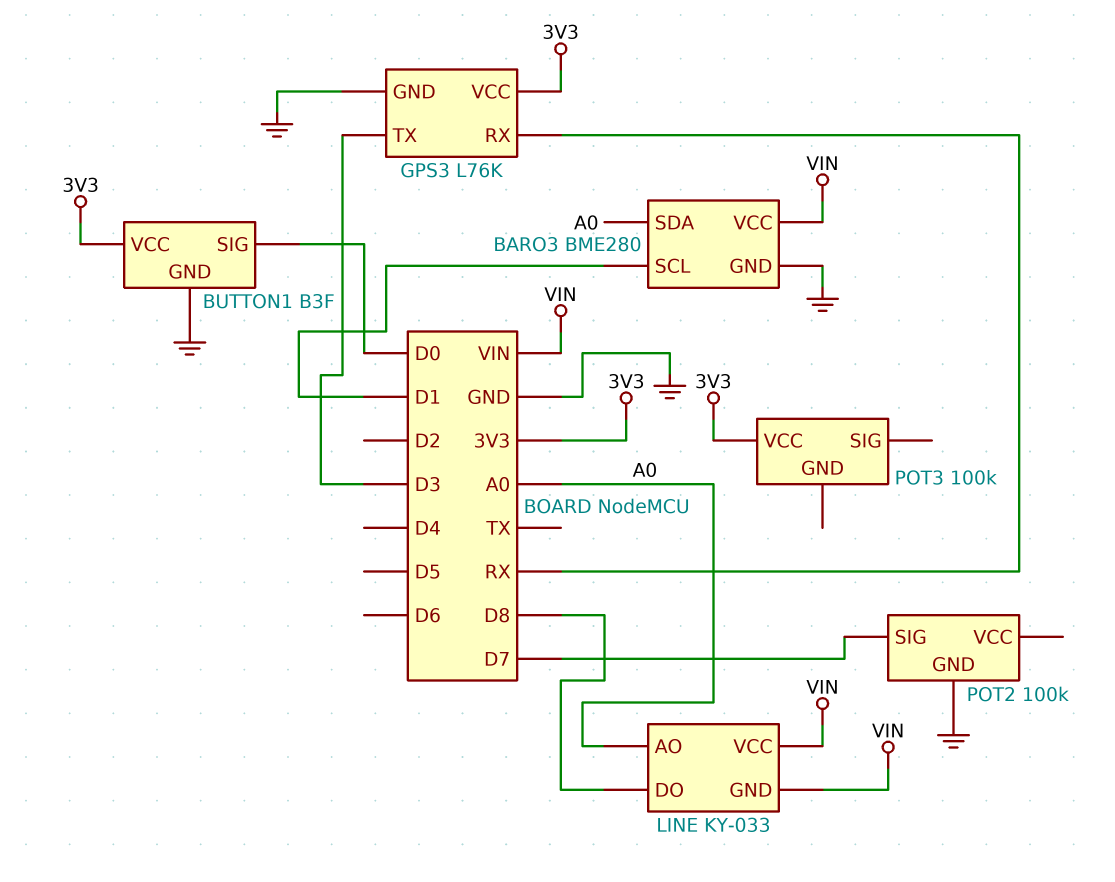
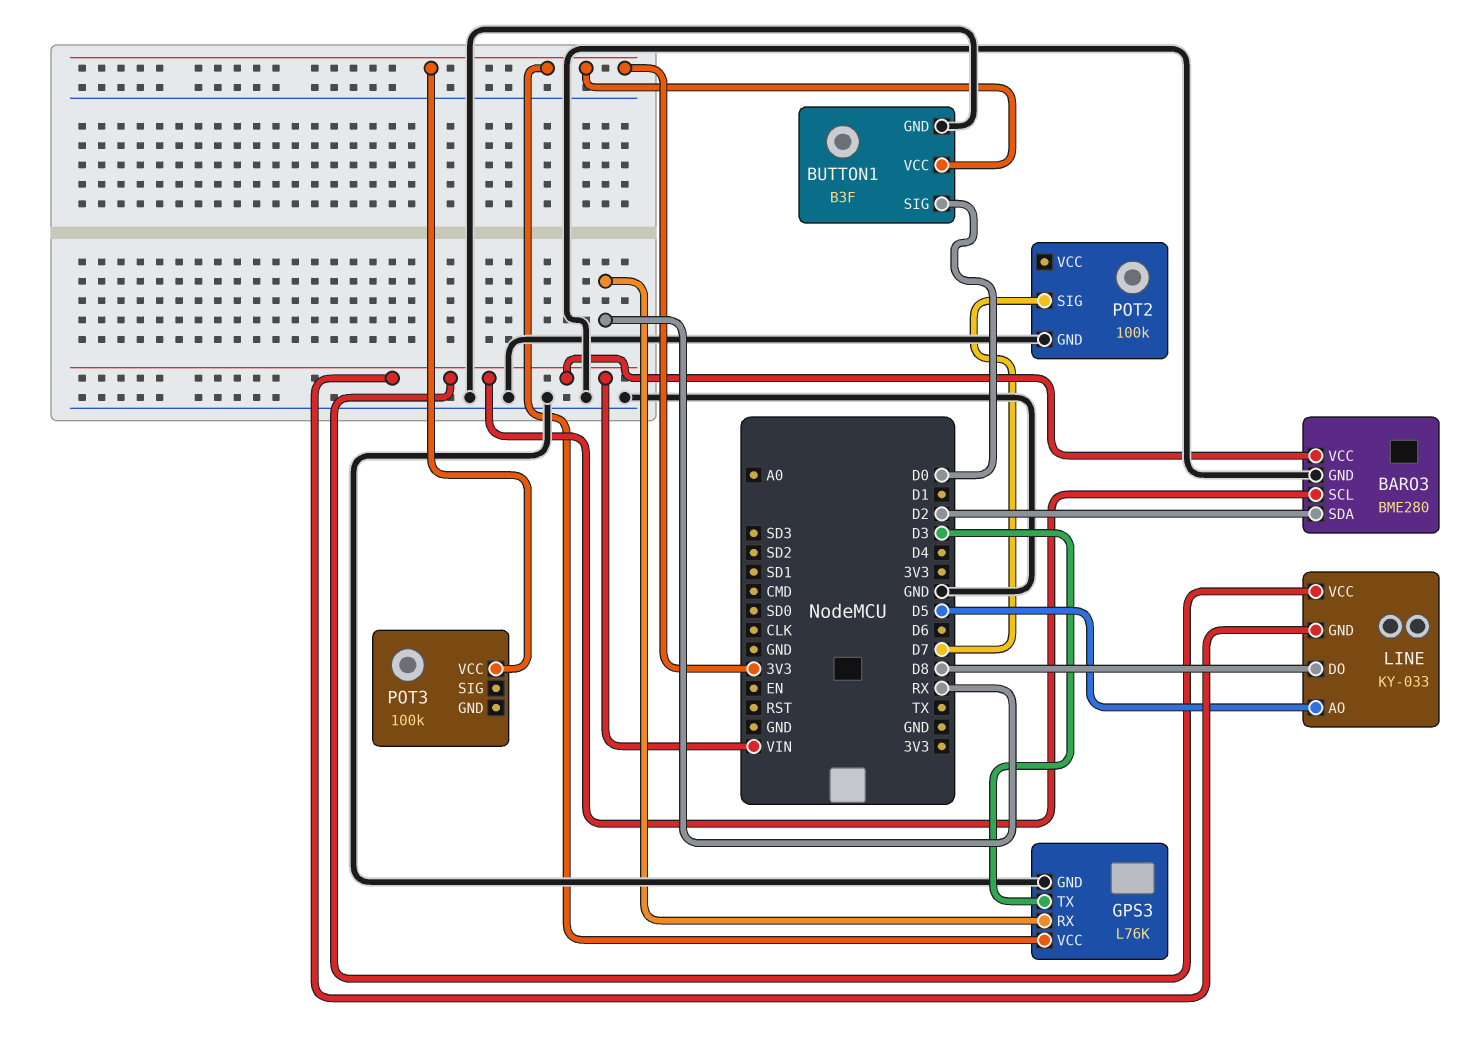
BARO3 pin SCL: D1 -> VIN
BARO3 pin SDA: A0 -> D2
LINE pin AO: A0 -> D5

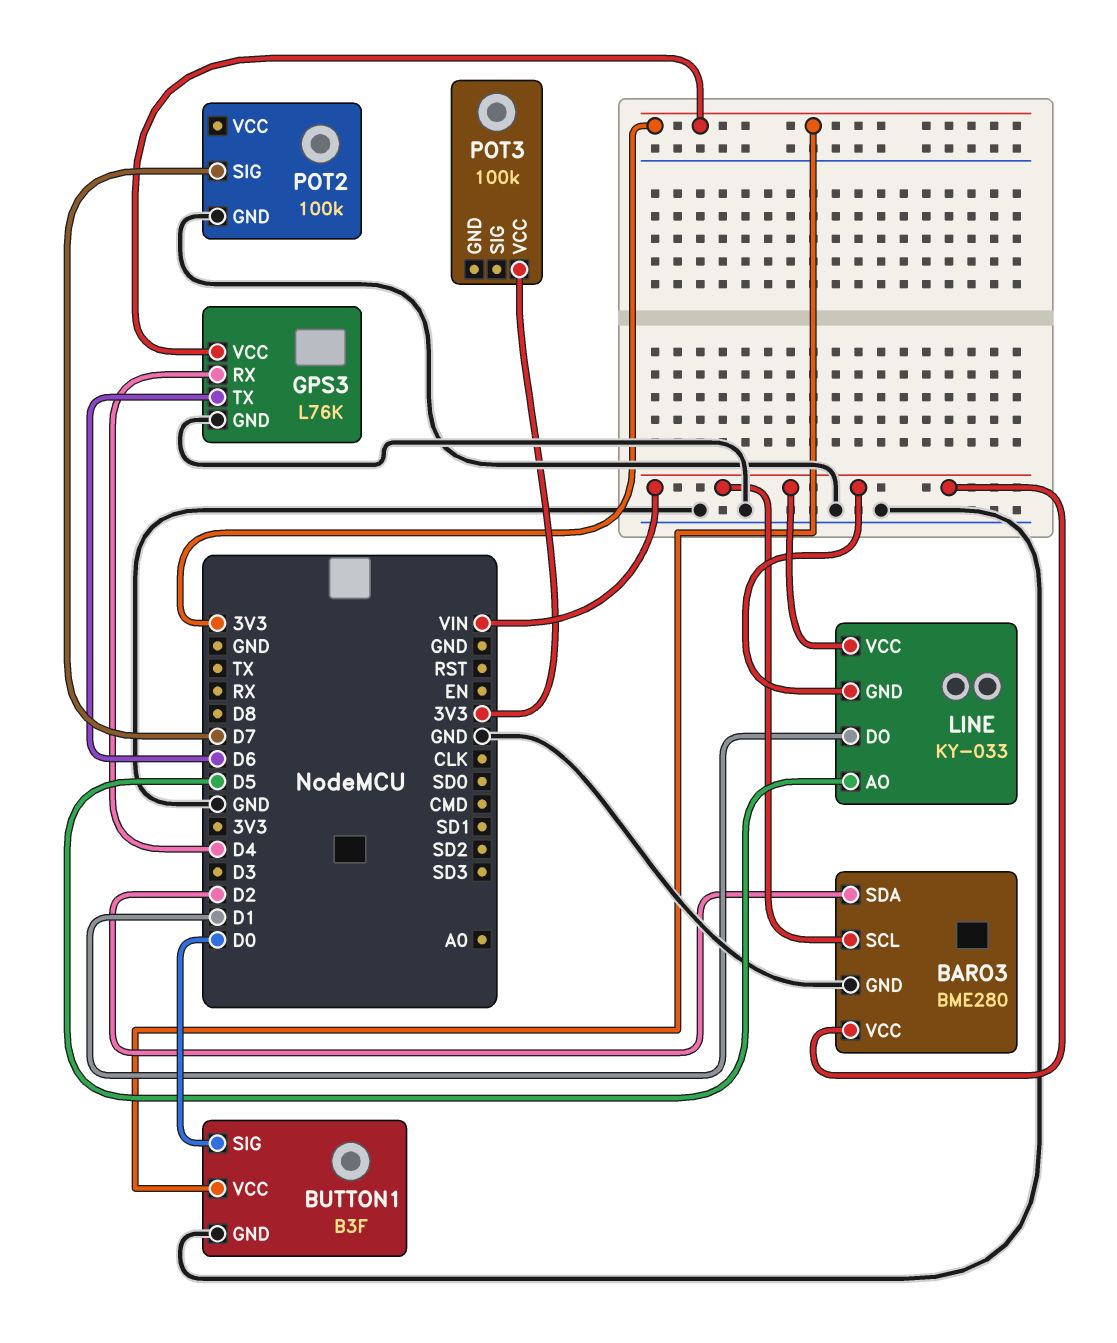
GPS3 pin RX: RX -> D4
GPS3 pin TX: D3 -> D6
LINE pin DO: D8 -> D1

